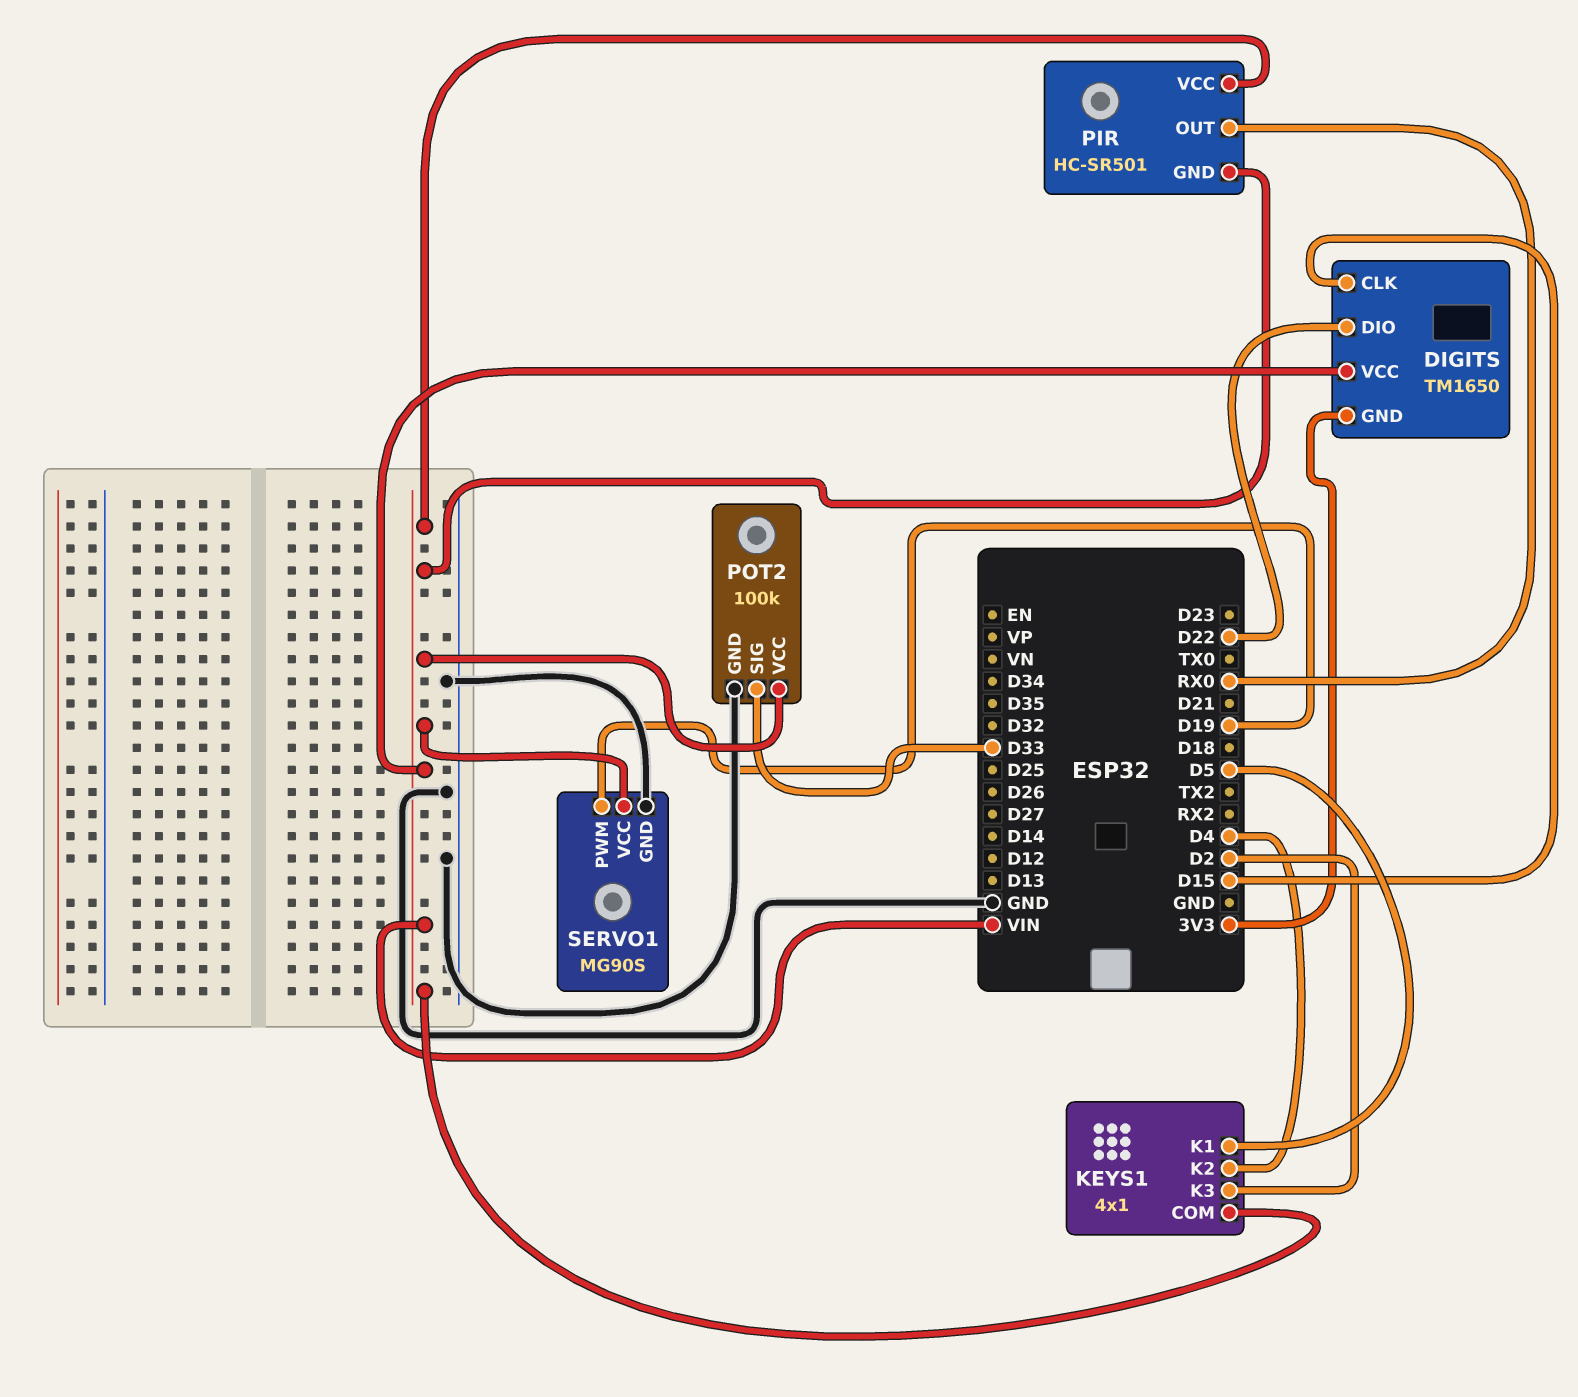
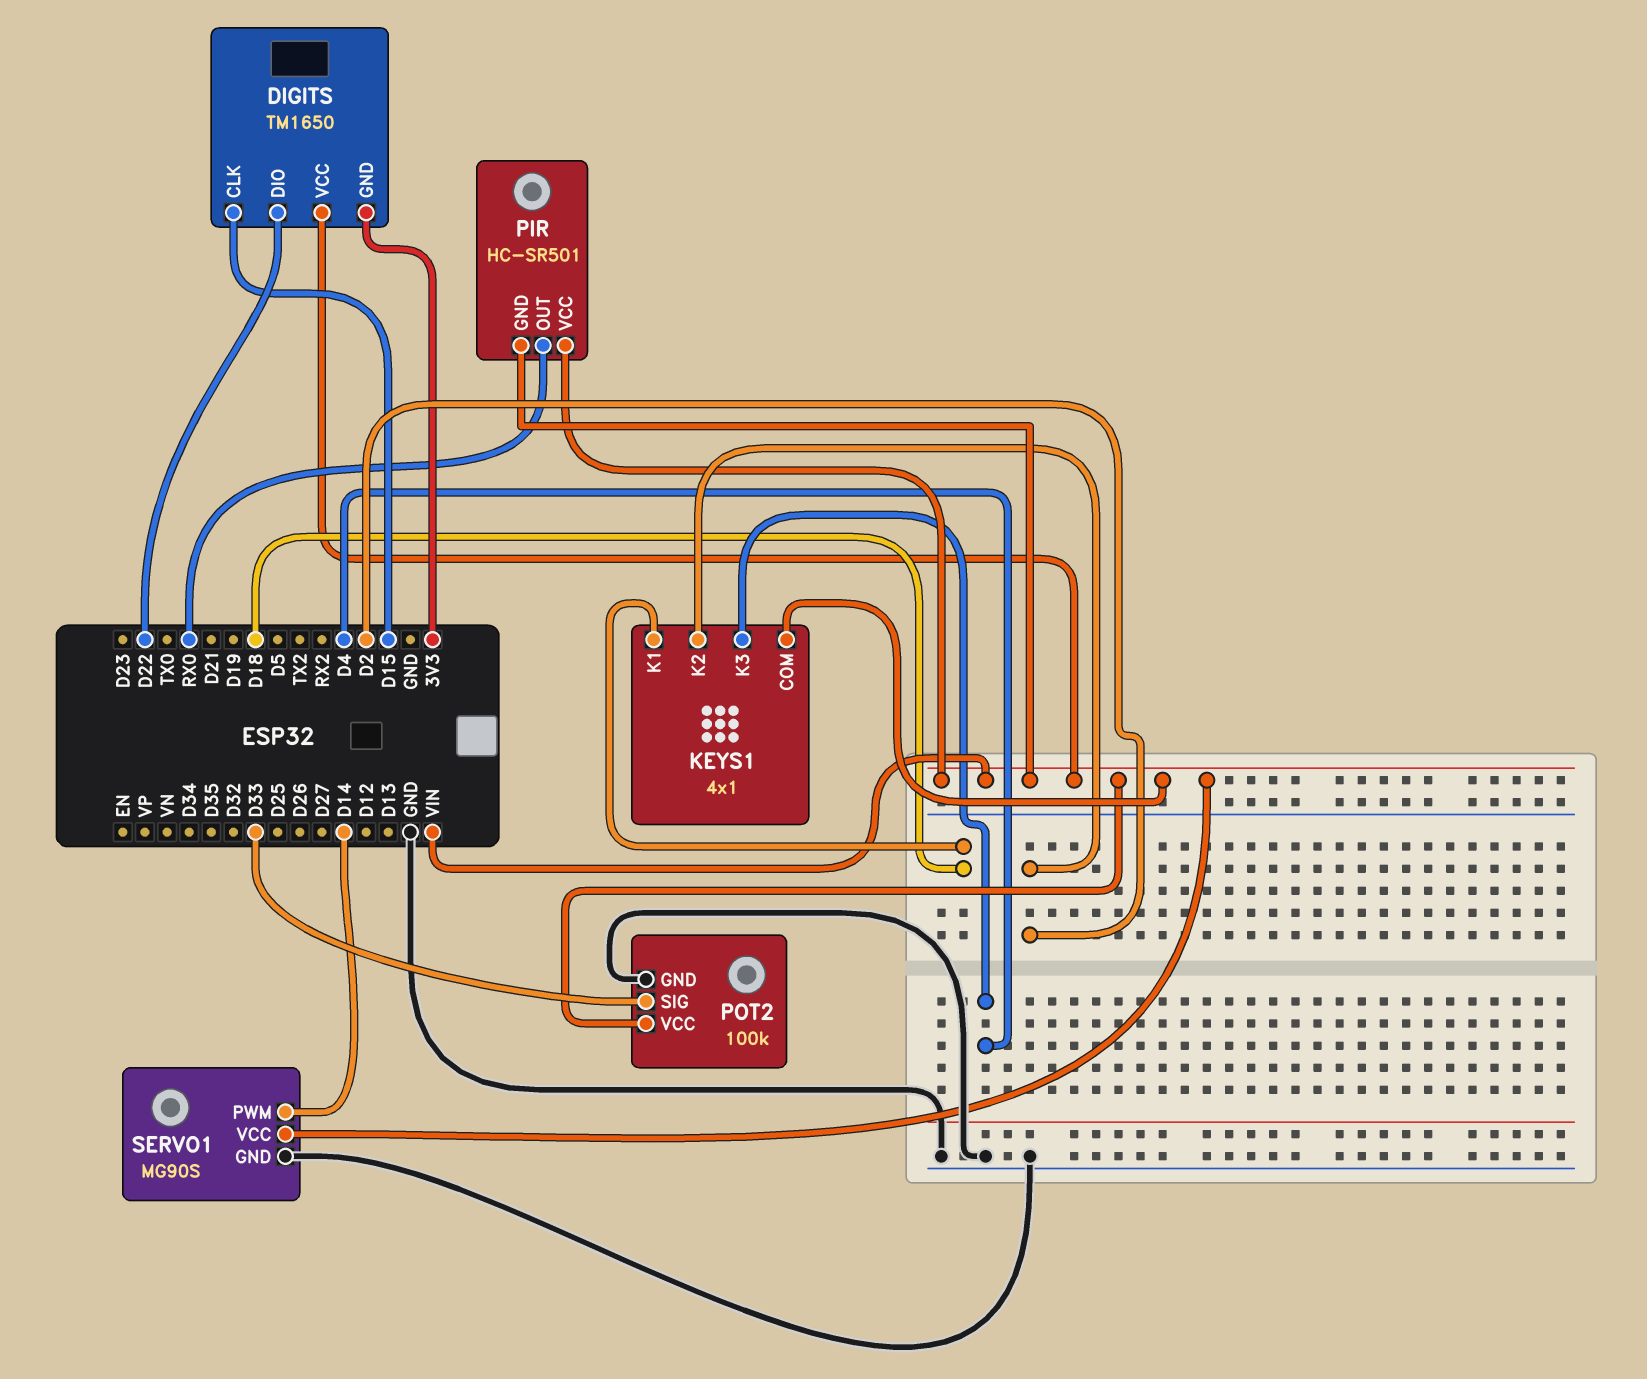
KEYS1 pin K1: D5 -> D18
KEYS1 pin K2: D4 -> D2
KEYS1 pin K3: D2 -> D4
SERVO1 pin PWM: D19 -> D14

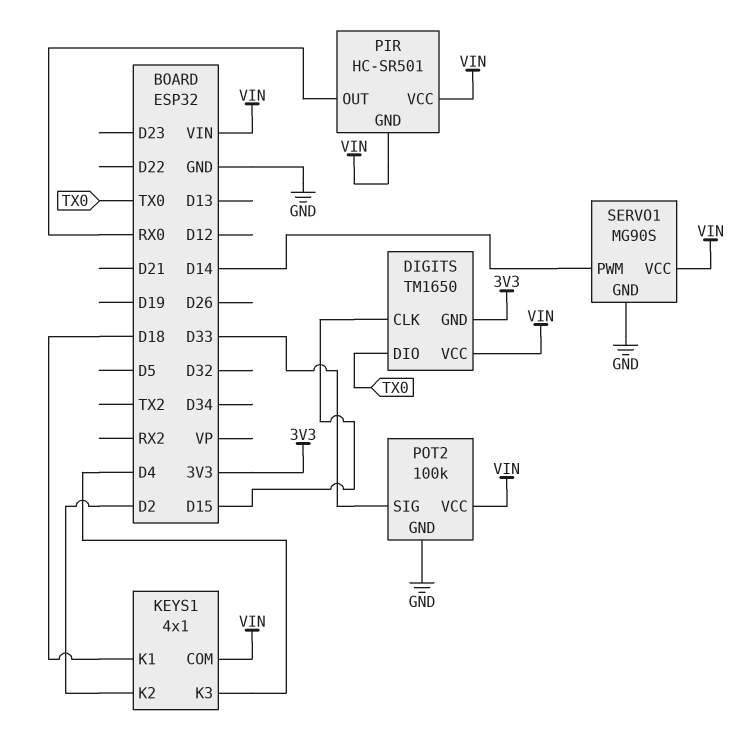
DIGITS pin DIO: D22 -> TX0

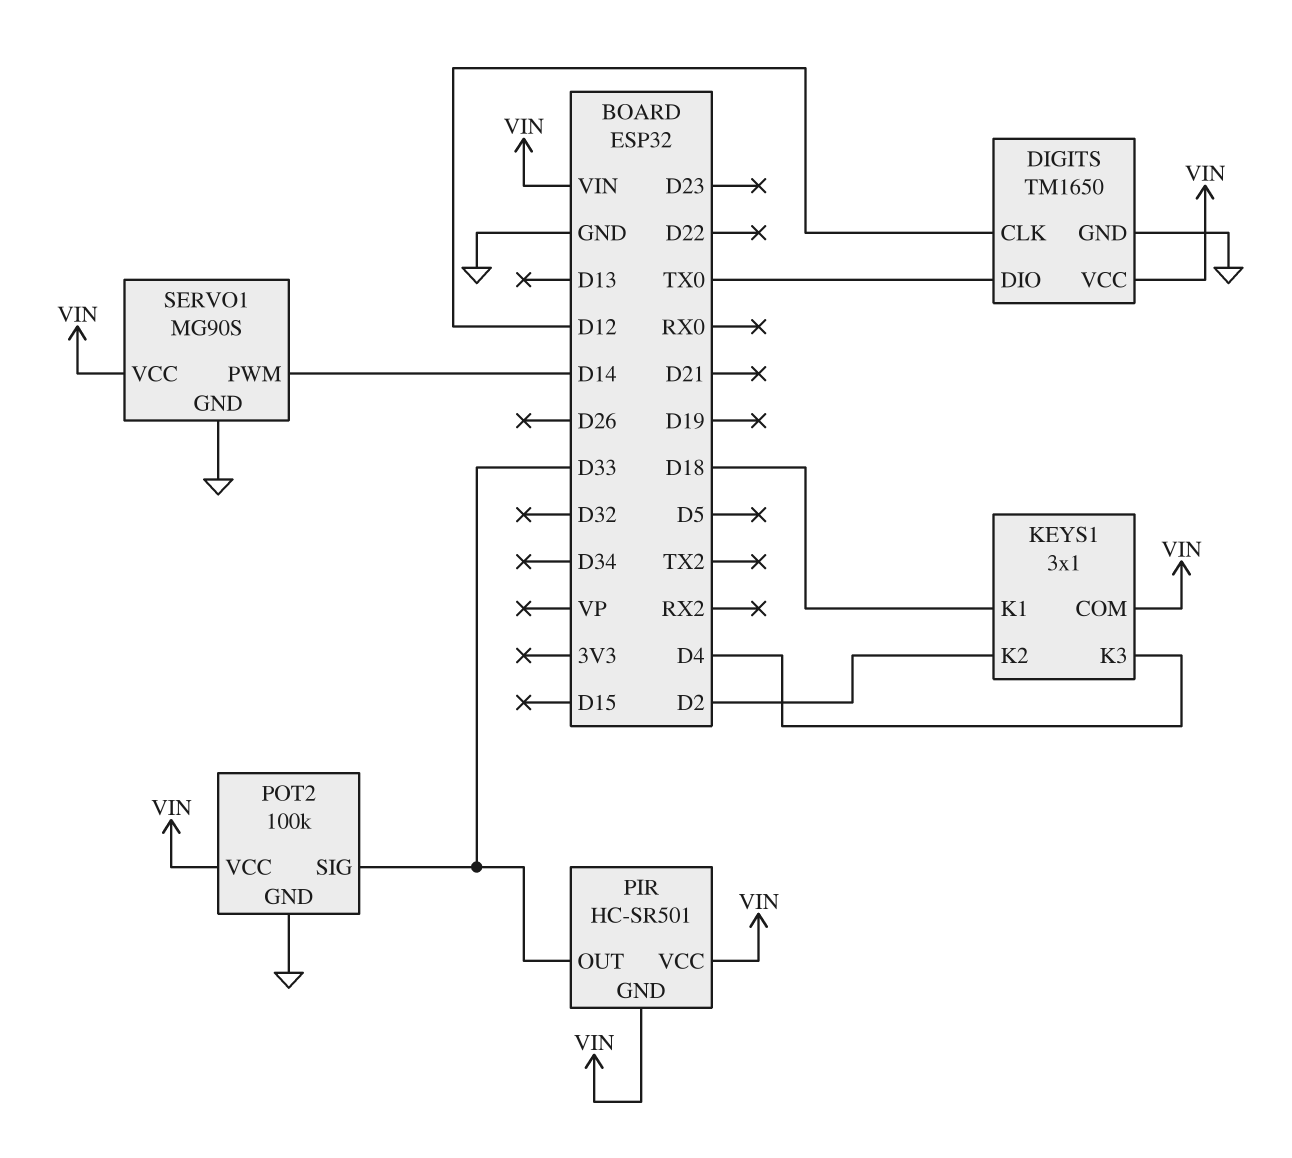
DIGITS pin CLK: D15 -> D12
DIGITS pin GND: 3V3 -> GND
KEYS1: 4x1 -> 3x1
PIR pin OUT: RX0 -> D33

